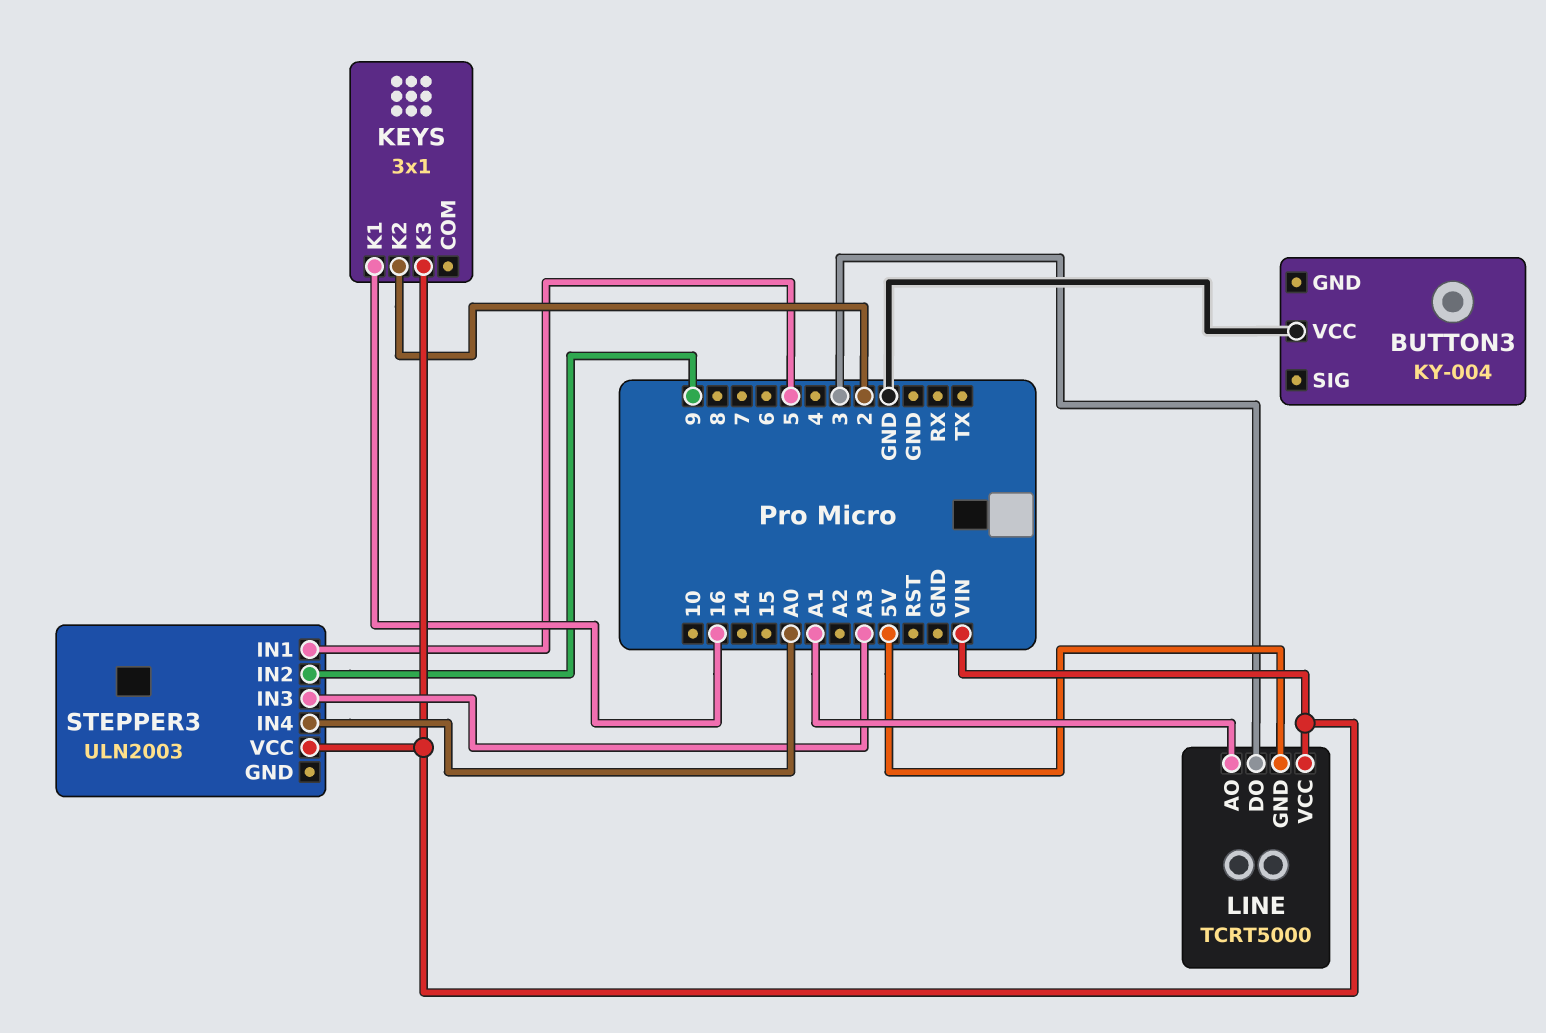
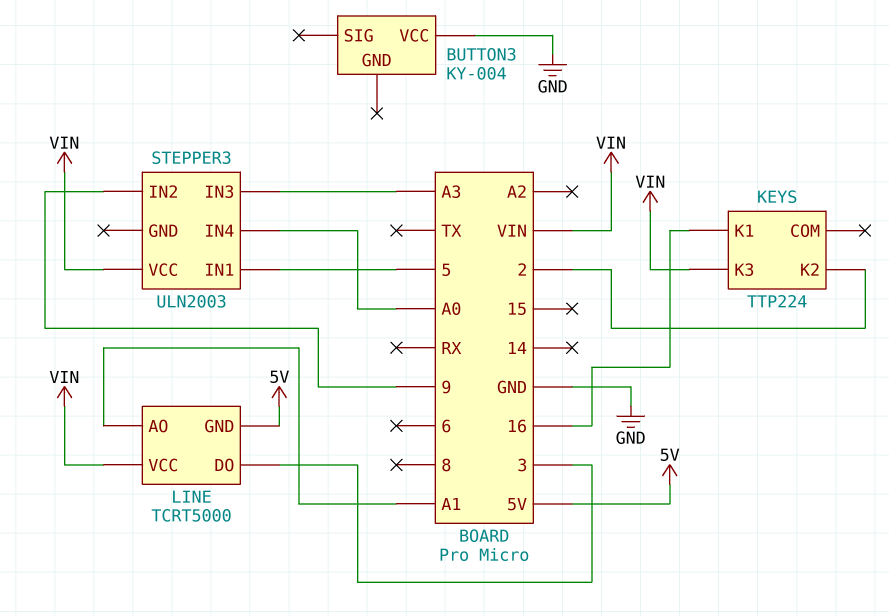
KEYS: 3x1 -> TTP224

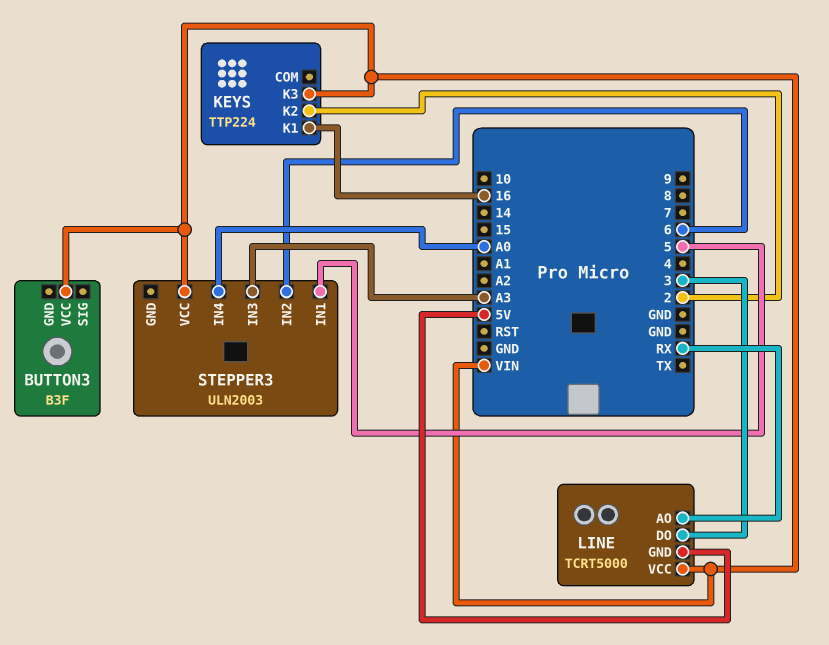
BUTTON3: KY-004 -> B3F
BUTTON3 pin VCC: GND -> VIN
LINE pin AO: A1 -> RX
STEPPER3 pin IN2: 9 -> 6

